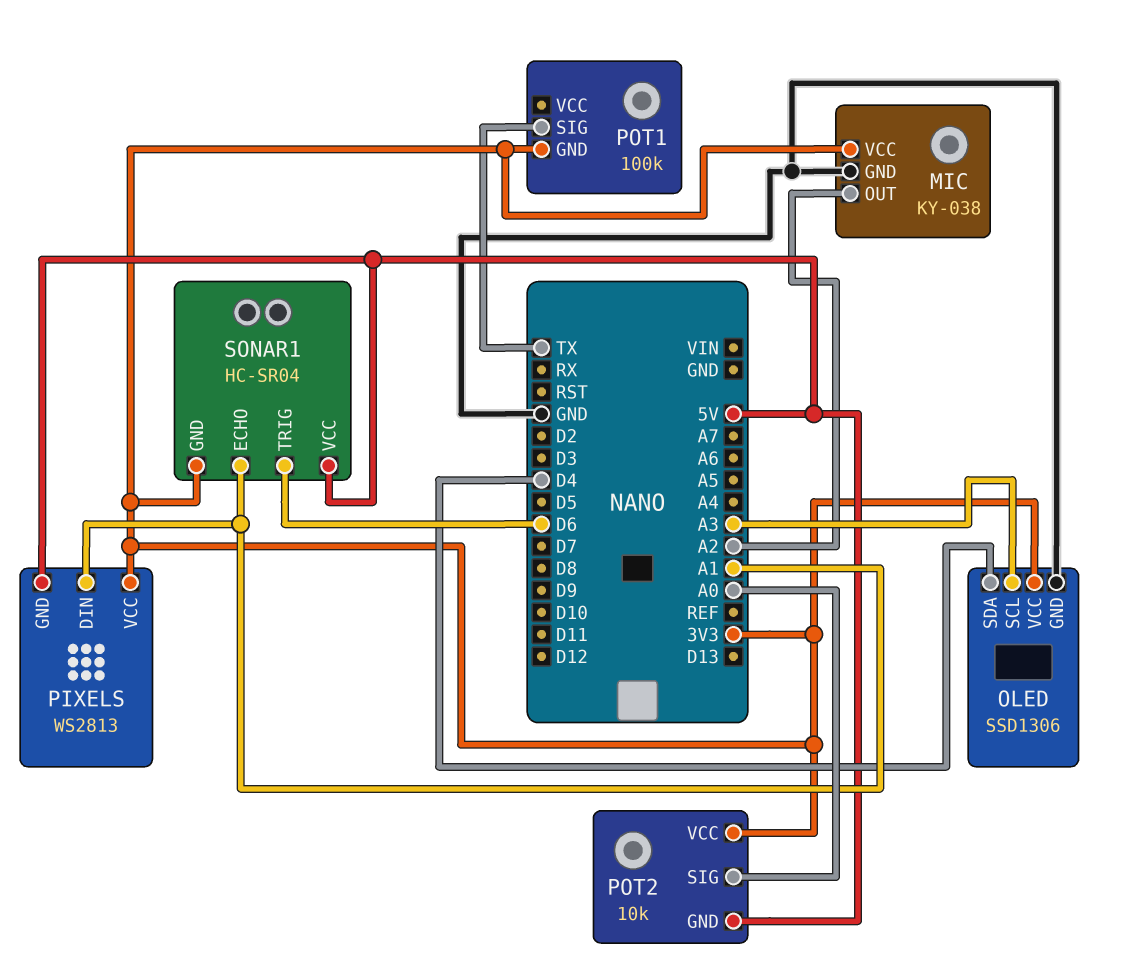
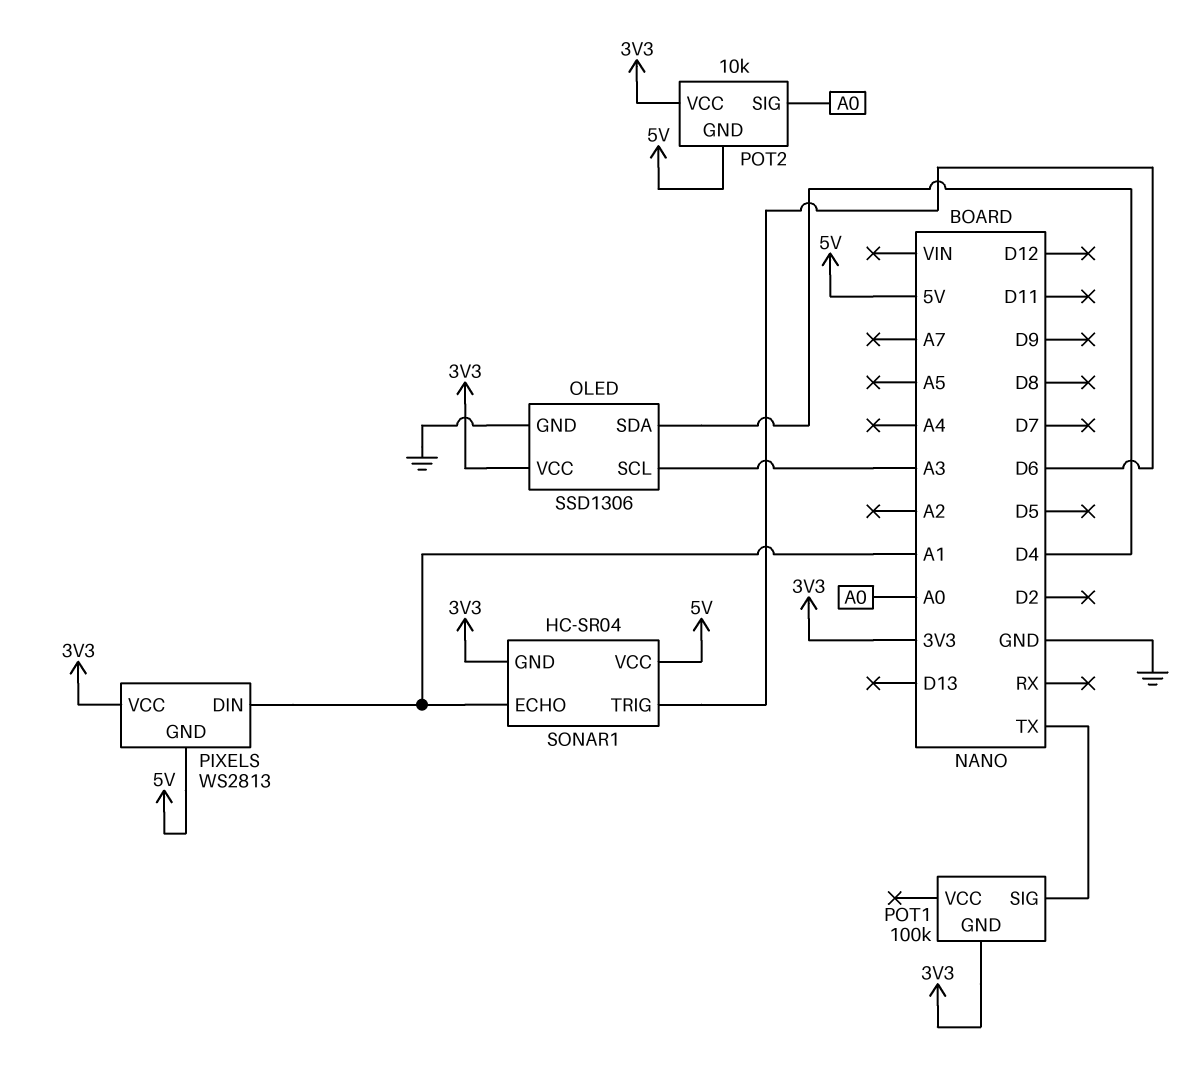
MIC: KY-038 -> none
MIC pin GND: GND -> none
MIC pin OUT: A2 -> none
MIC pin VCC: 3V3 -> none

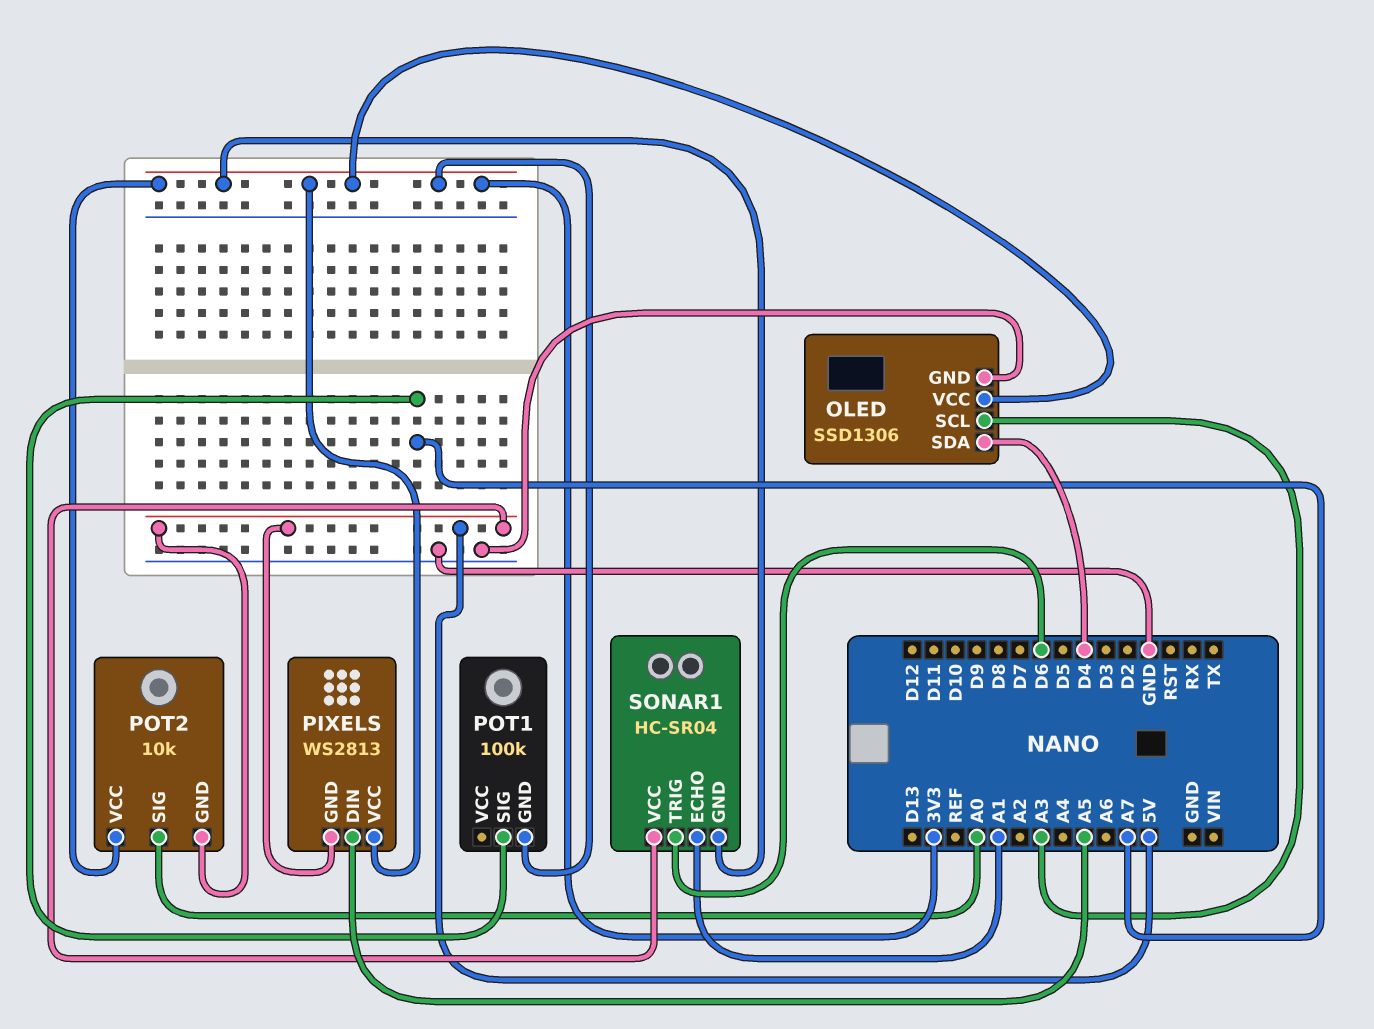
PIXELS pin DIN: A1 -> A5
POT1 pin SIG: TX -> A7

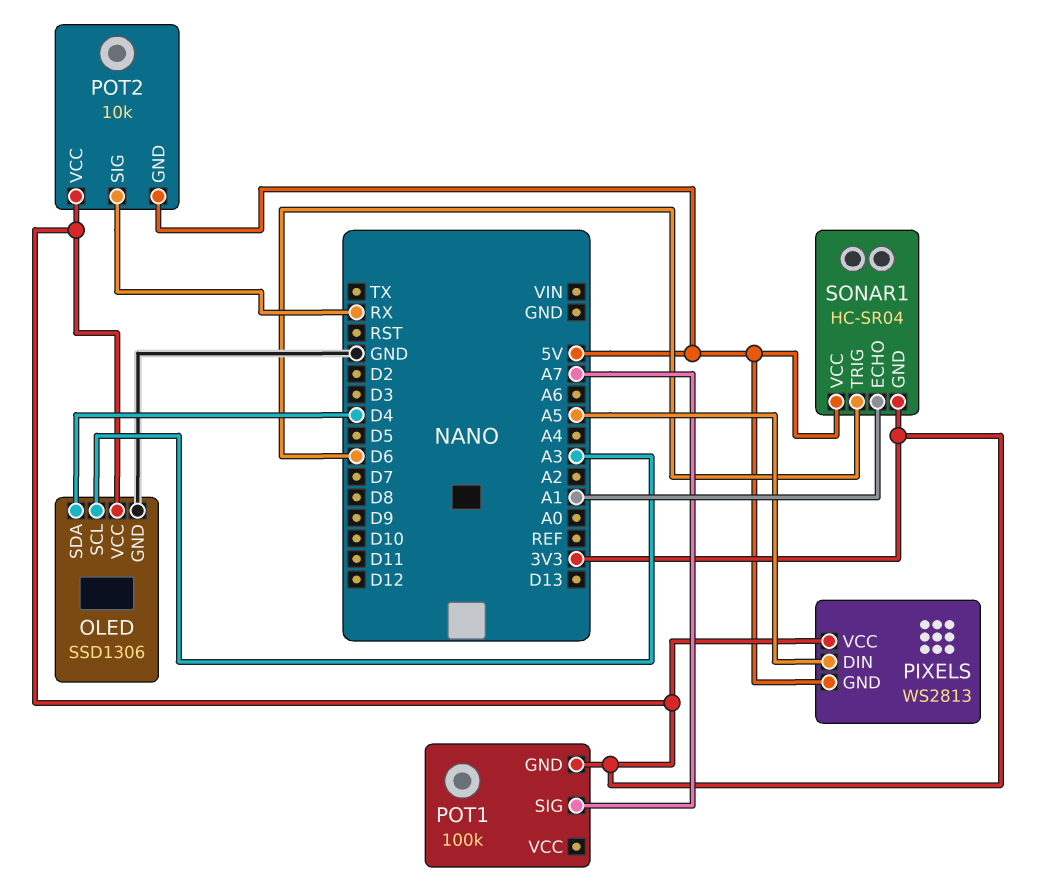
POT2 pin SIG: A0 -> RX

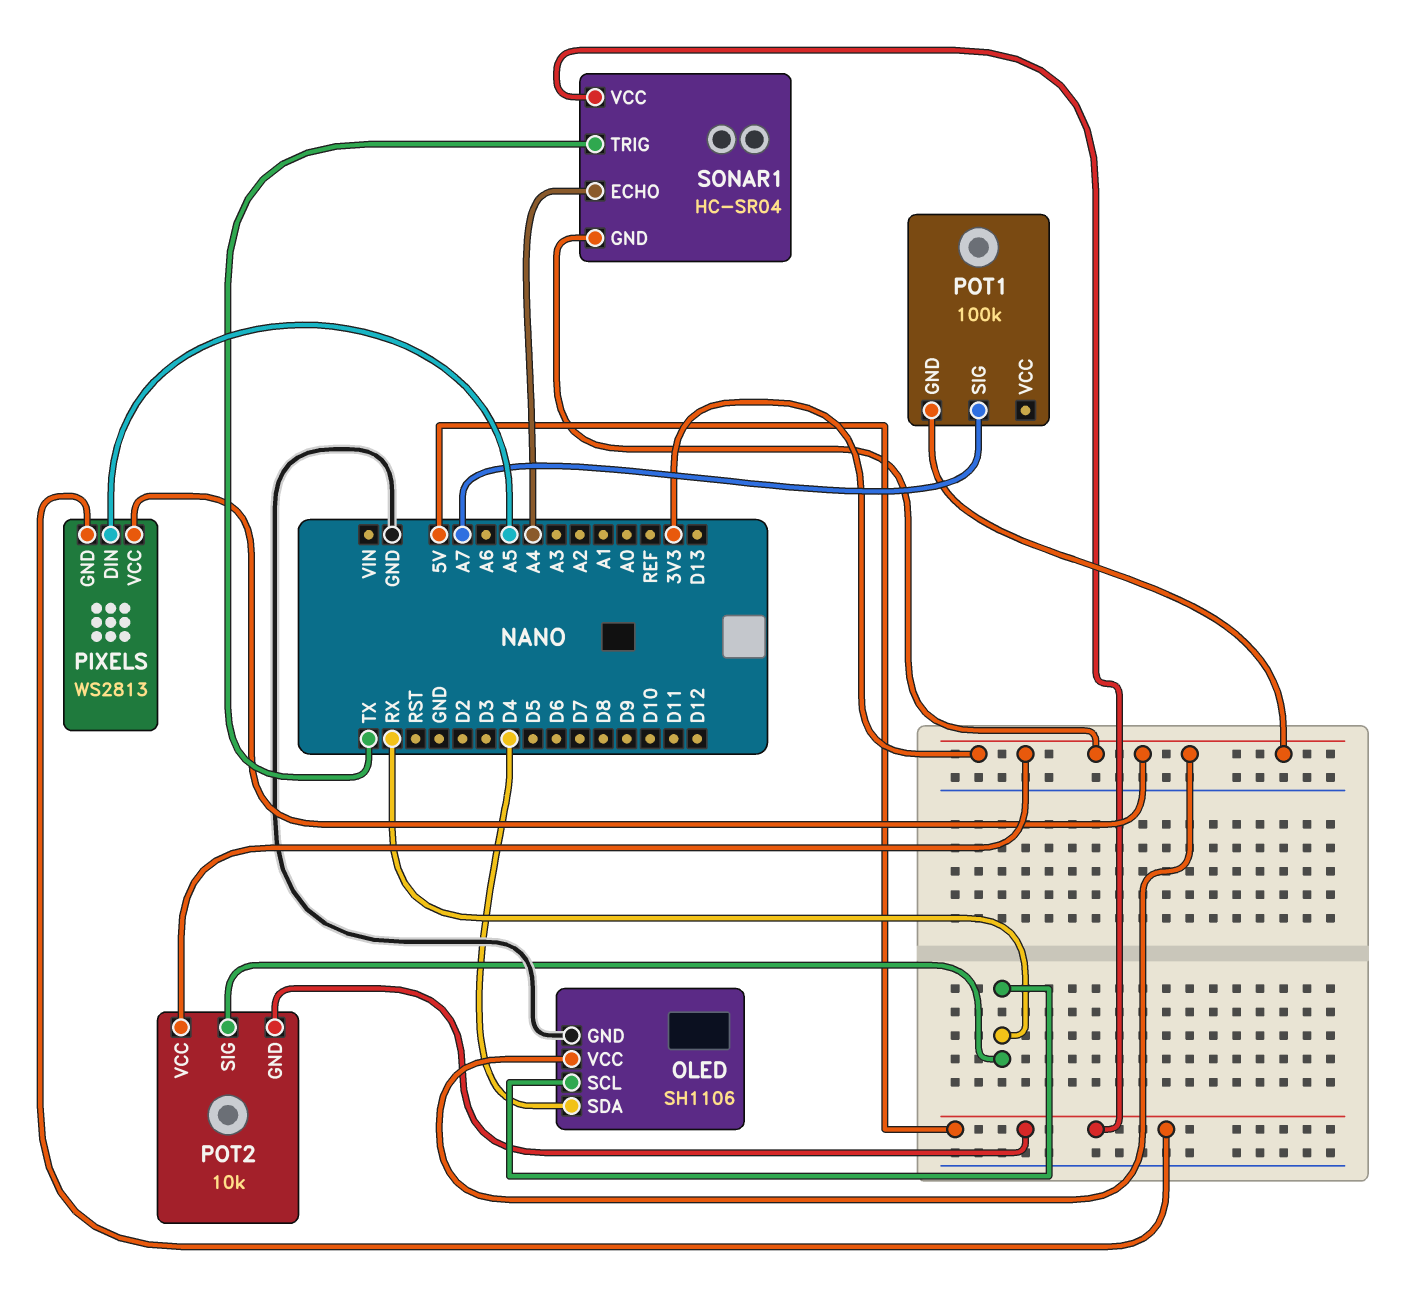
OLED: SSD1306 -> SH1106
OLED pin SCL: A3 -> RX
SONAR1 pin ECHO: A1 -> A4
SONAR1 pin TRIG: D6 -> TX

